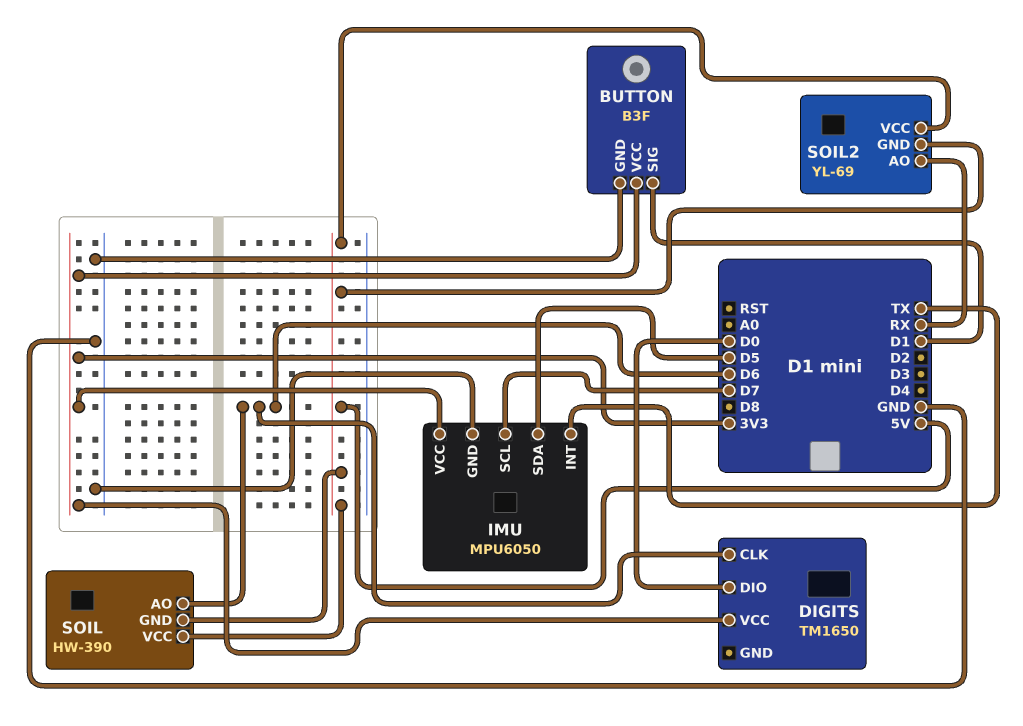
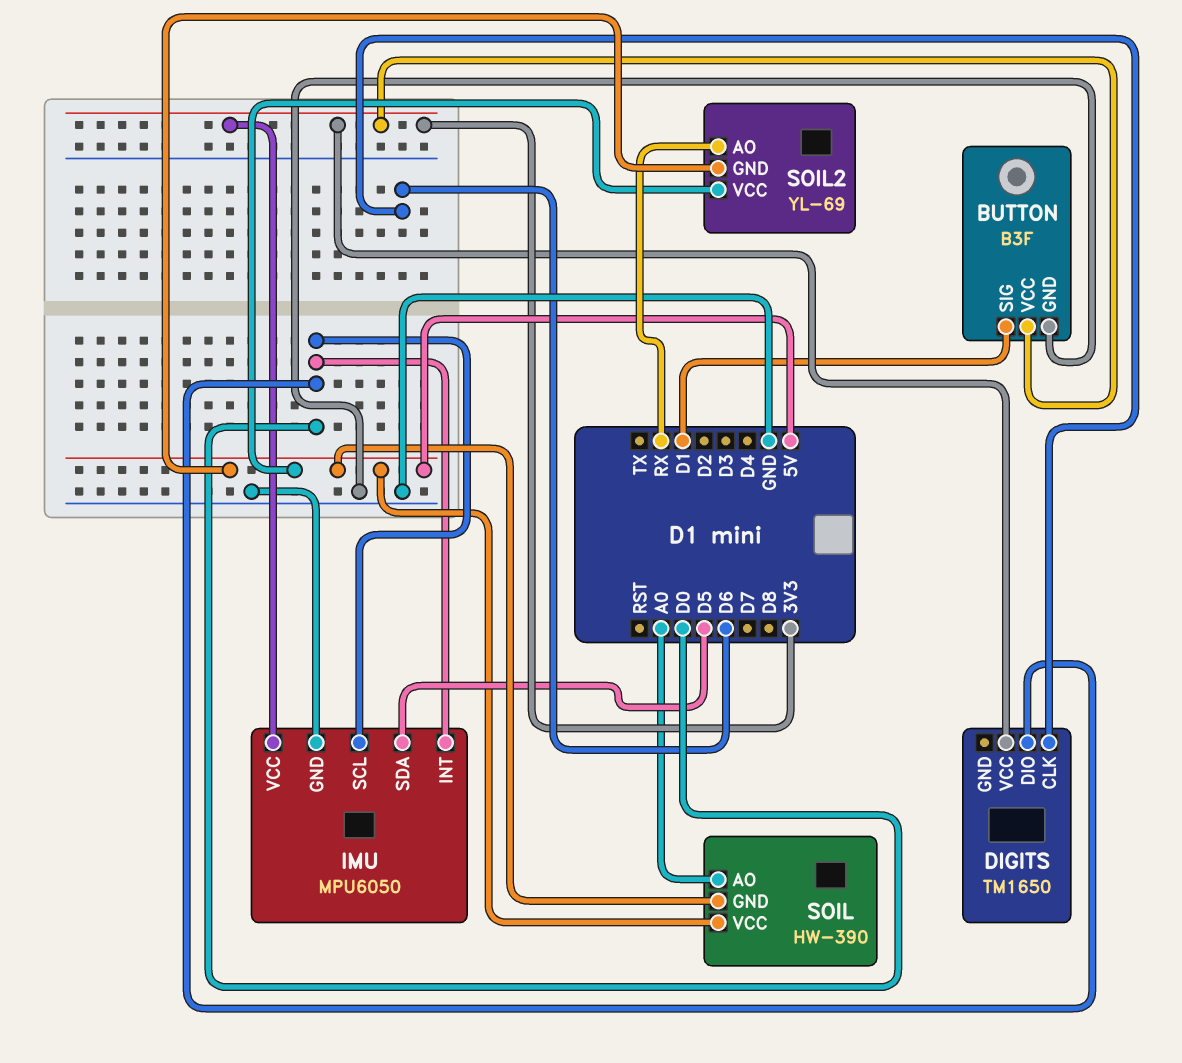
IMU pin INT: TX -> D0
IMU pin SCL: D7 -> D0
SOIL pin AO: D6 -> A0

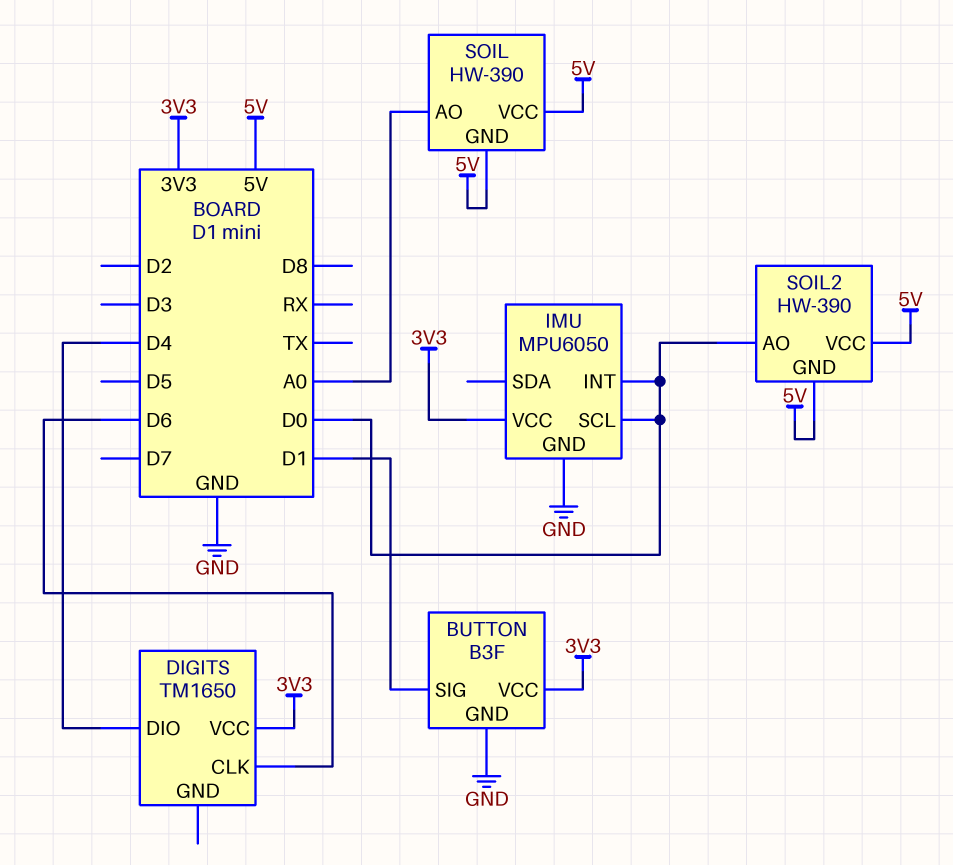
DIGITS pin DIO: D0 -> D4
IMU pin SDA: D5 -> none
SOIL2: YL-69 -> HW-390
SOIL2 pin AO: RX -> D0

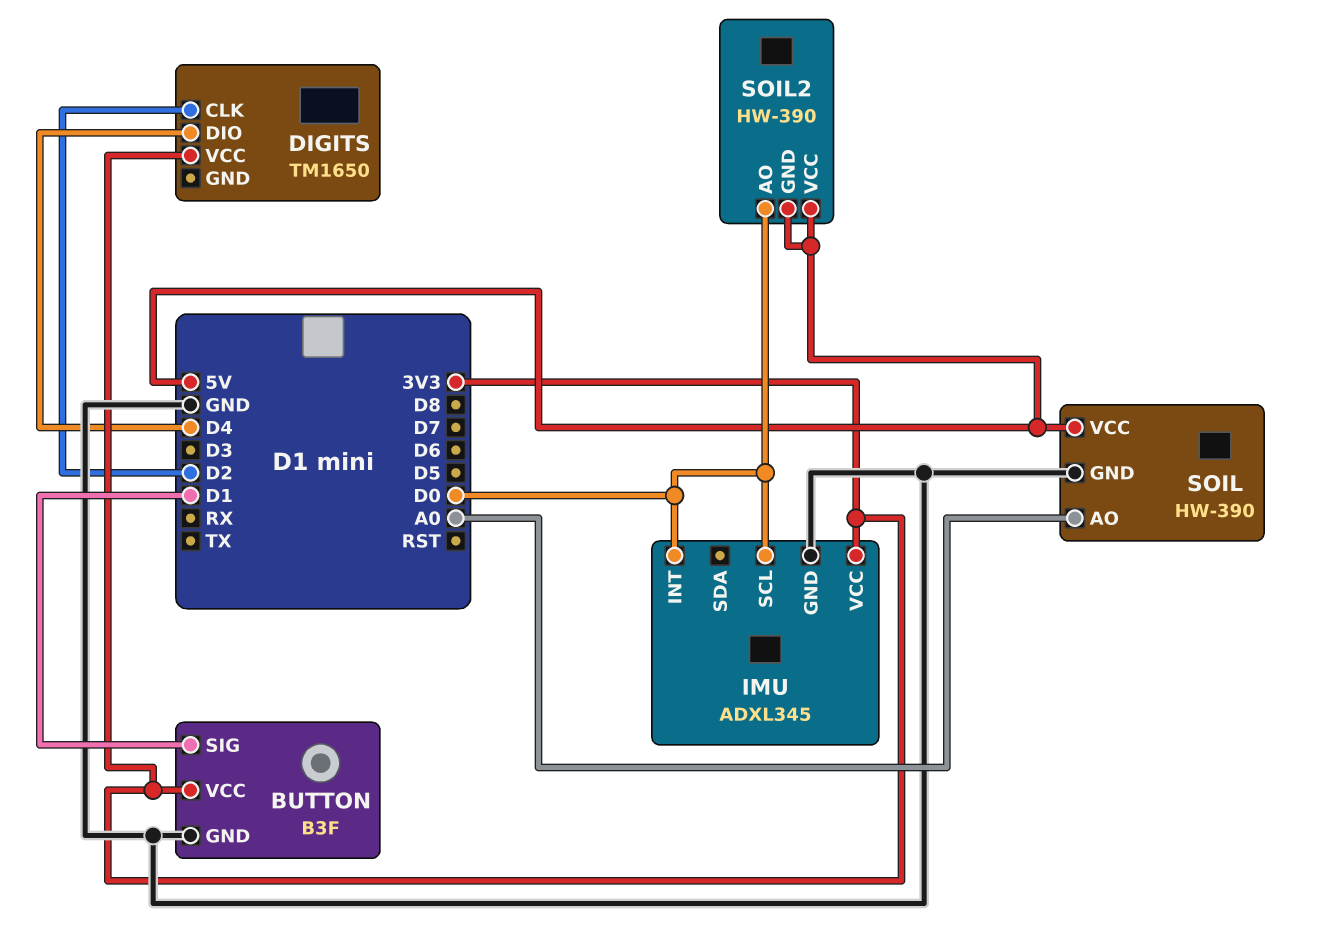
DIGITS pin CLK: D6 -> D2
IMU: MPU6050 -> ADXL345
SOIL pin GND: 5V -> GND

